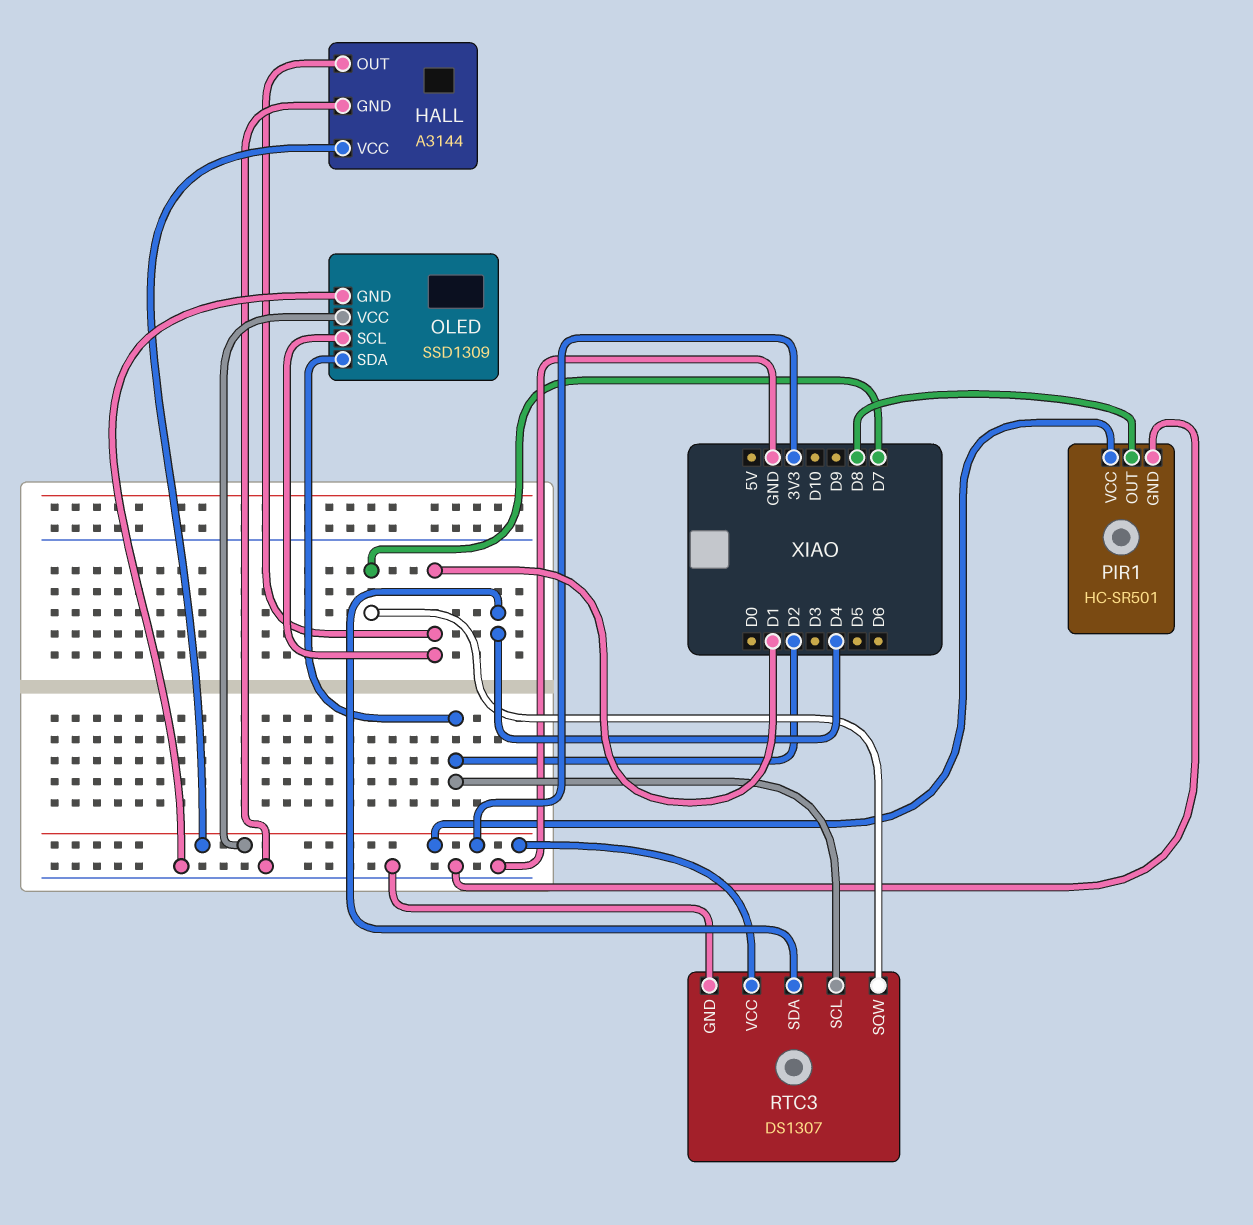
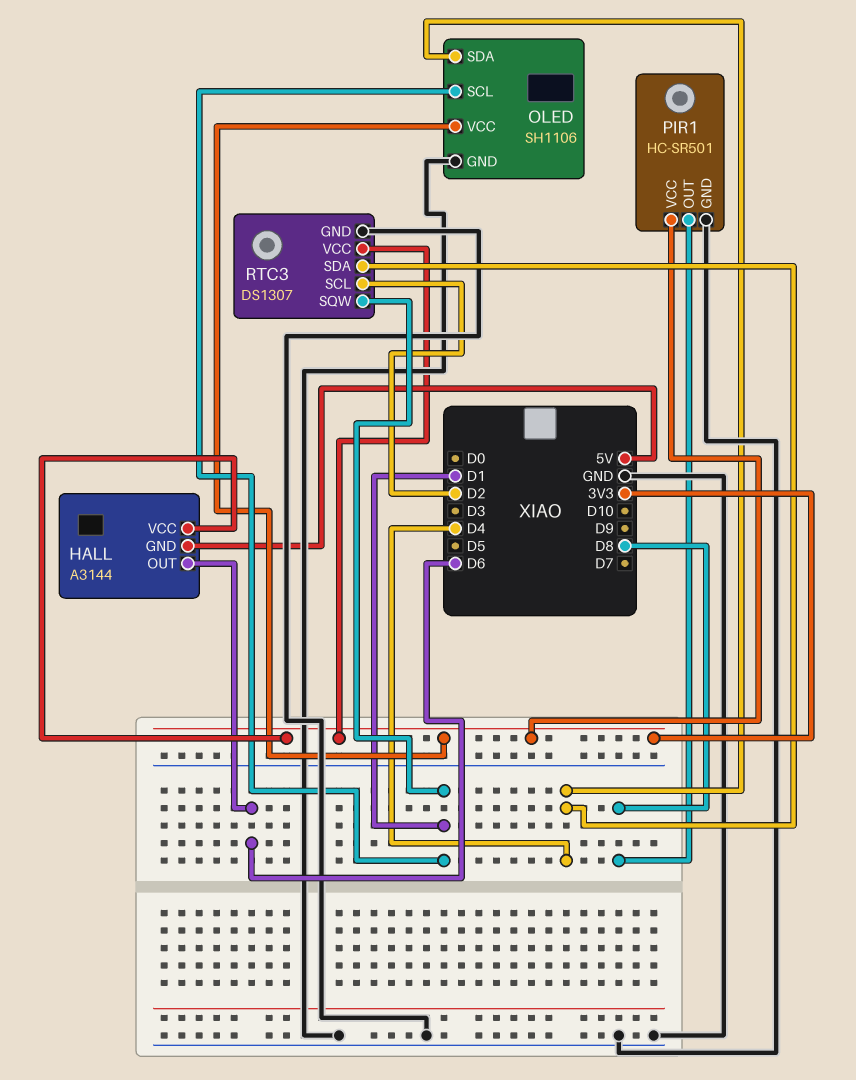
HALL pin GND: GND -> 5V
HALL pin OUT: D1 -> D6
OLED: SSD1309 -> SH1106
OLED pin SDA: D2 -> D4
RTC3 pin SQW: D7 -> D1

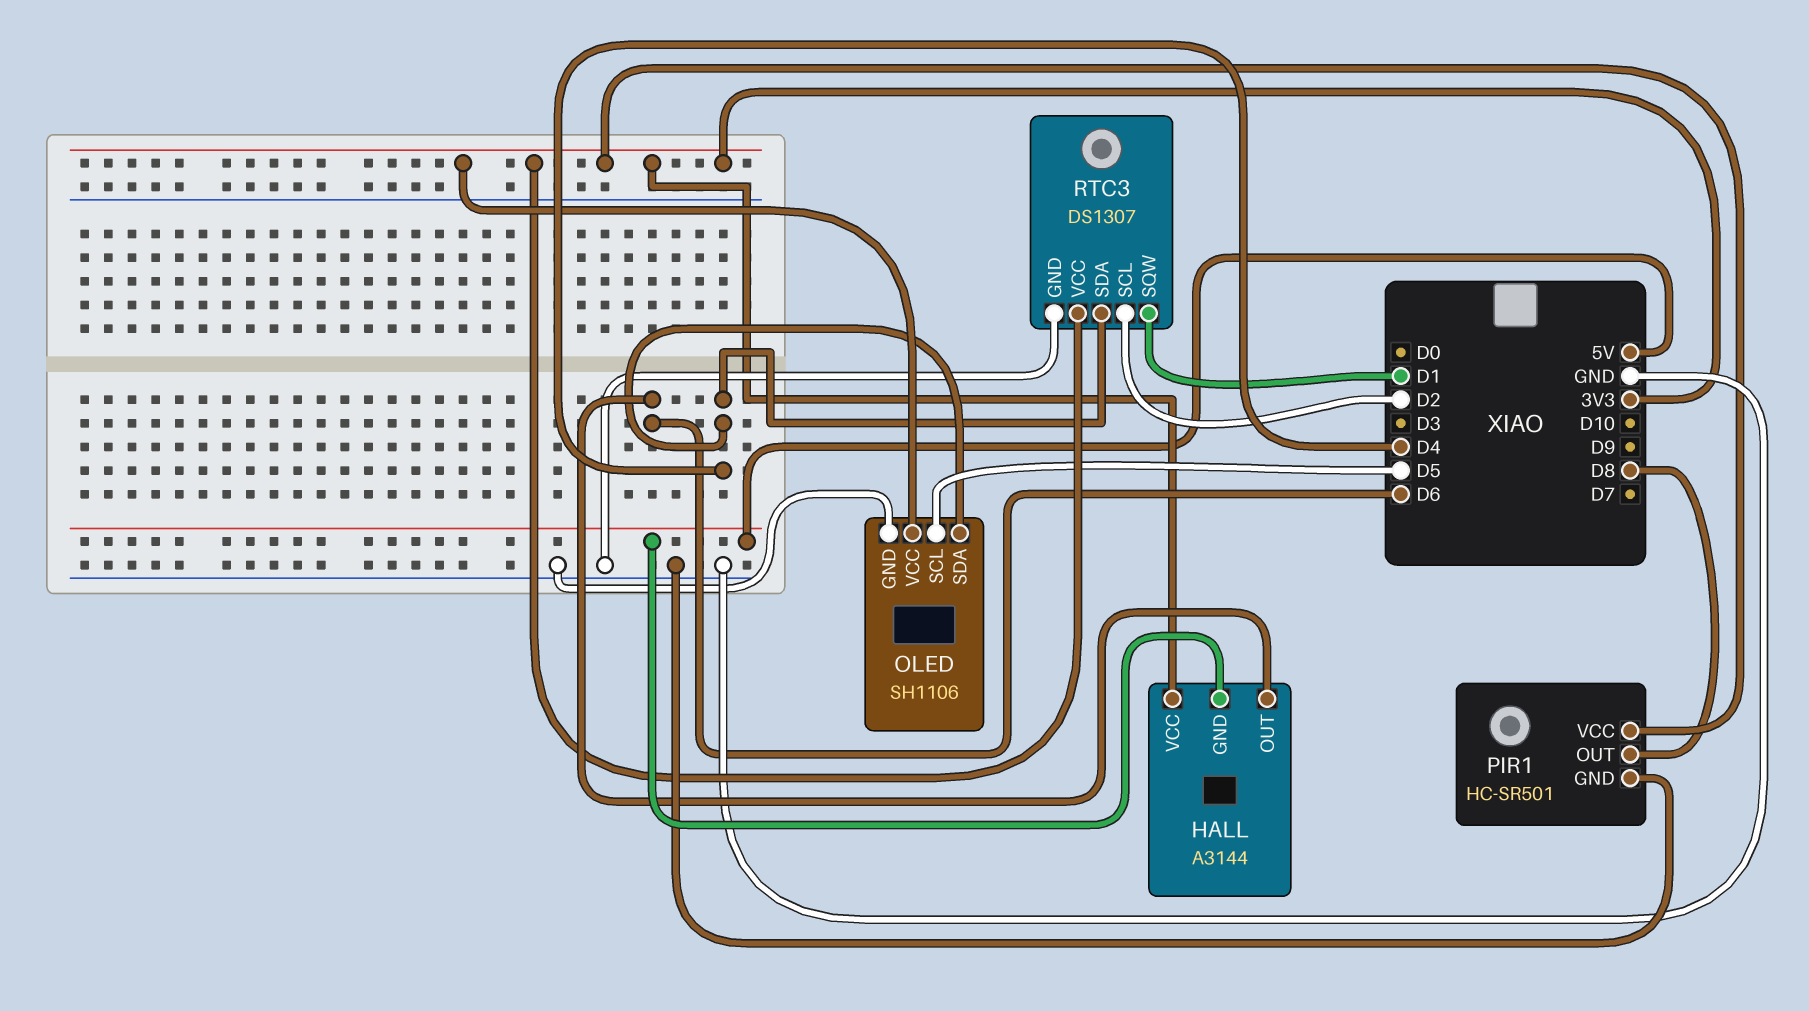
OLED pin SCL: D1 -> D5

